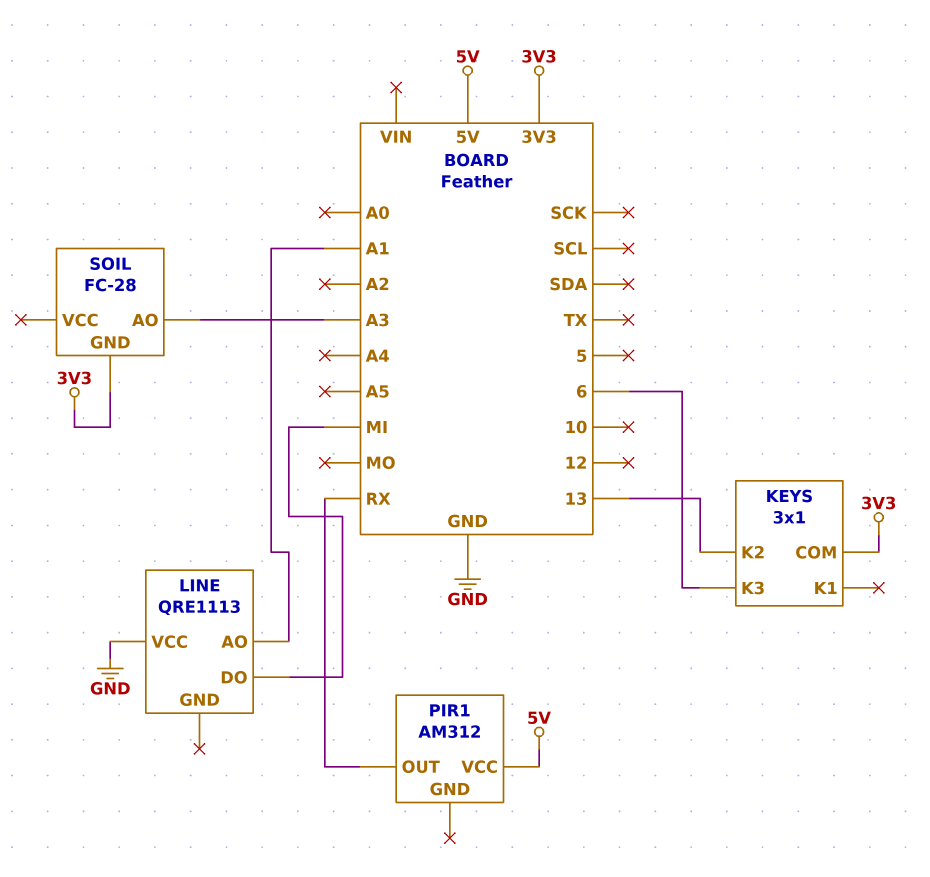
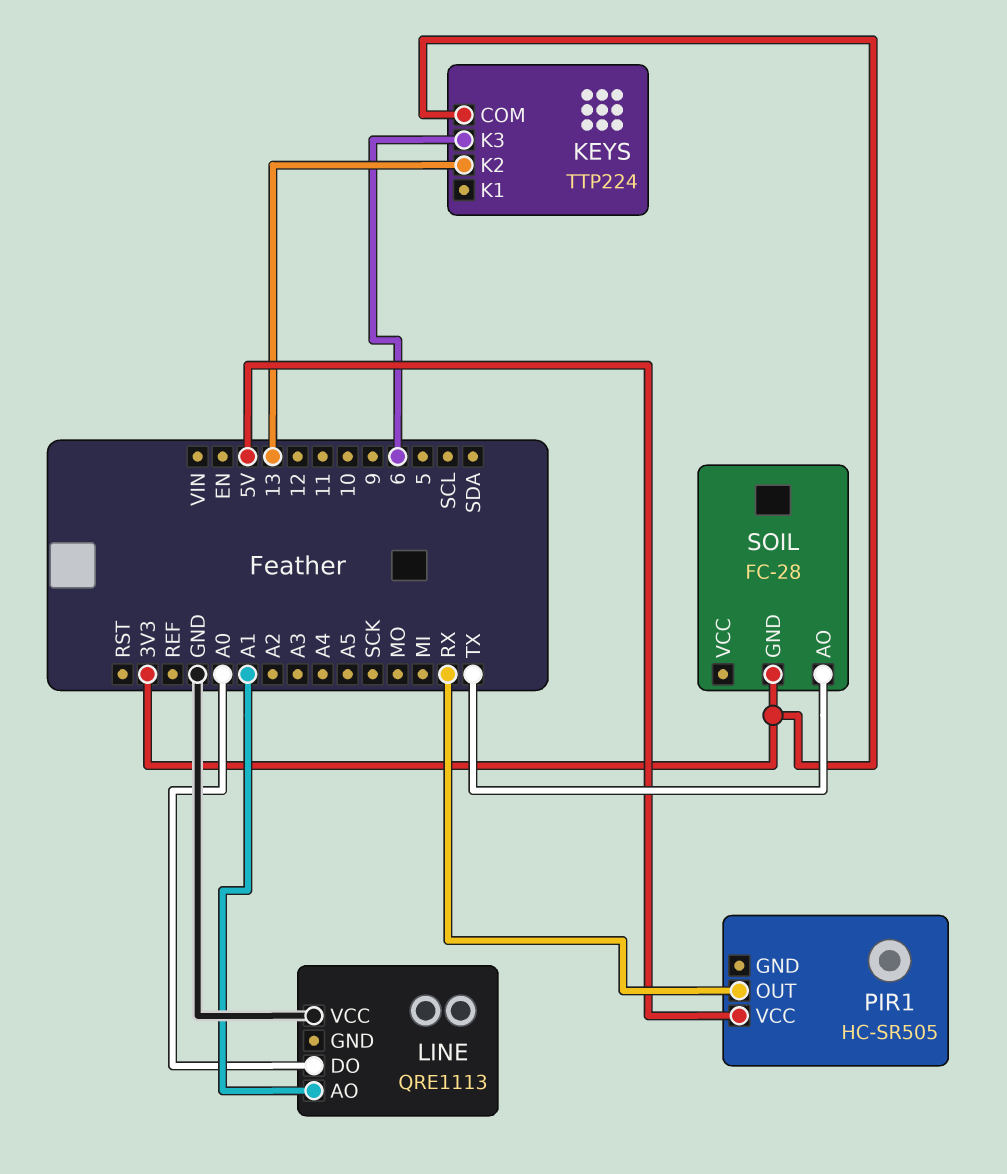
KEYS: 3x1 -> TTP224
LINE pin DO: MI -> A0
PIR1: AM312 -> HC-SR505
SOIL pin AO: A3 -> TX

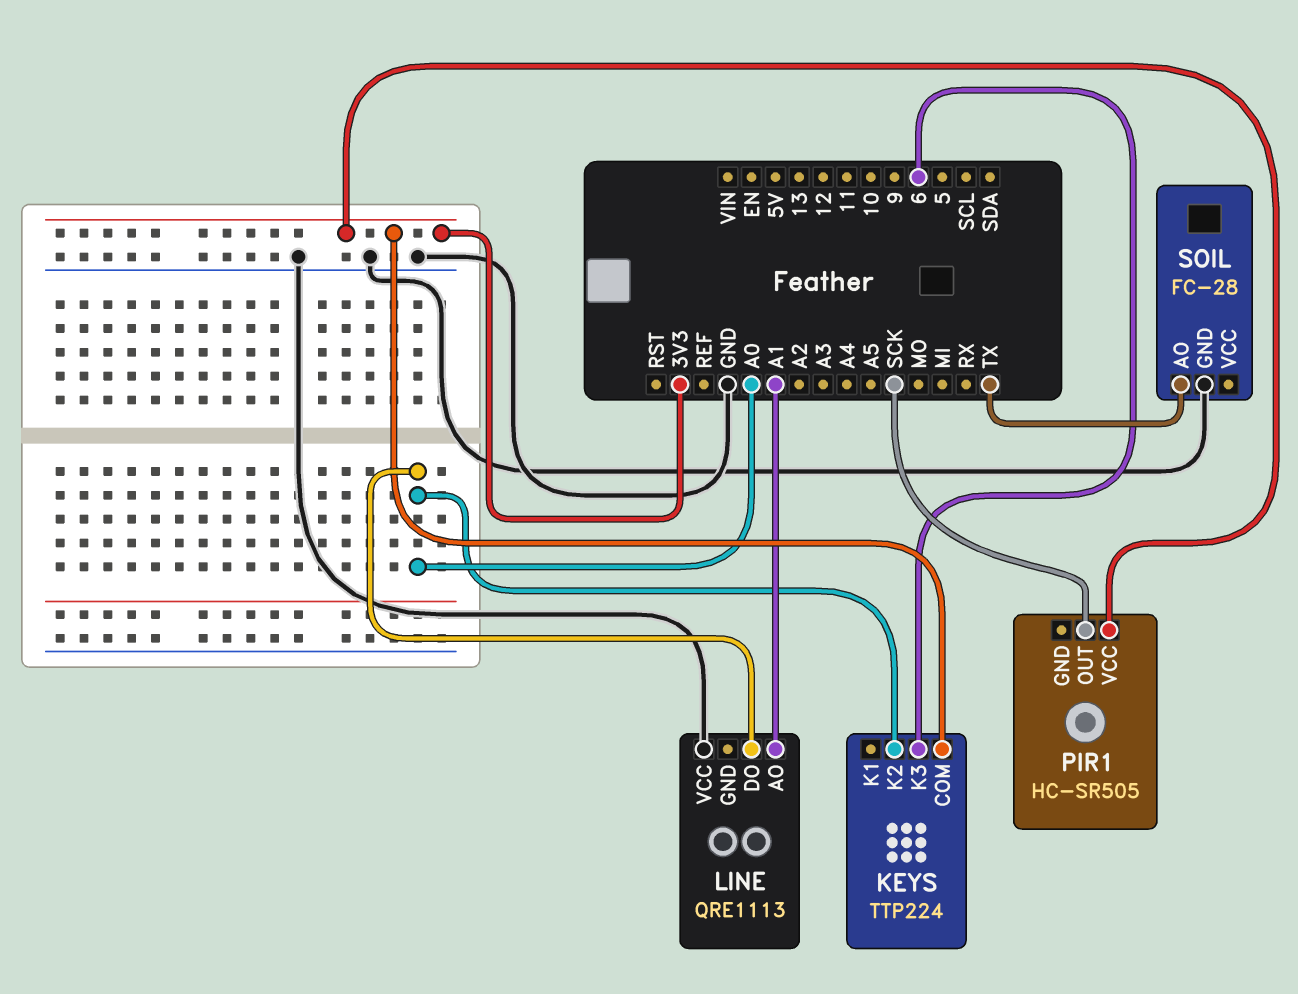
KEYS pin K2: 13 -> A0
PIR1 pin OUT: RX -> SCK
PIR1 pin VCC: 5V -> 3V3
SOIL pin GND: 3V3 -> GND

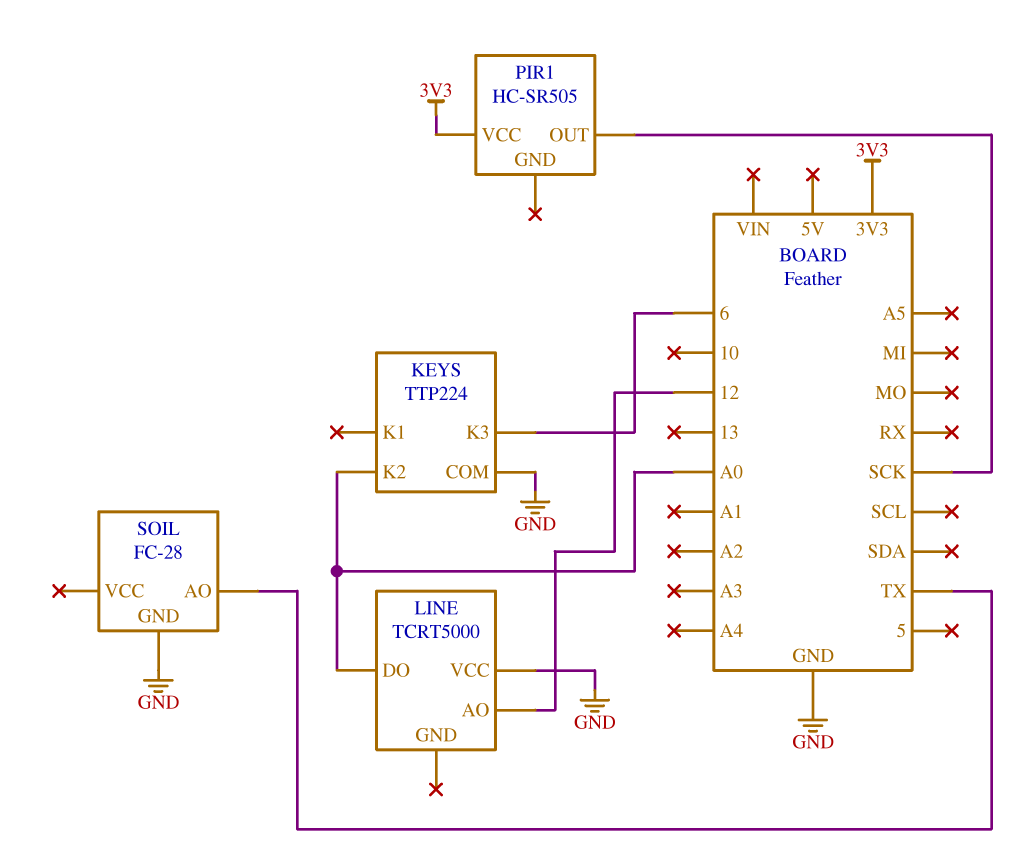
KEYS pin COM: 3V3 -> GND
LINE: QRE1113 -> TCRT5000
LINE pin AO: A1 -> 12

